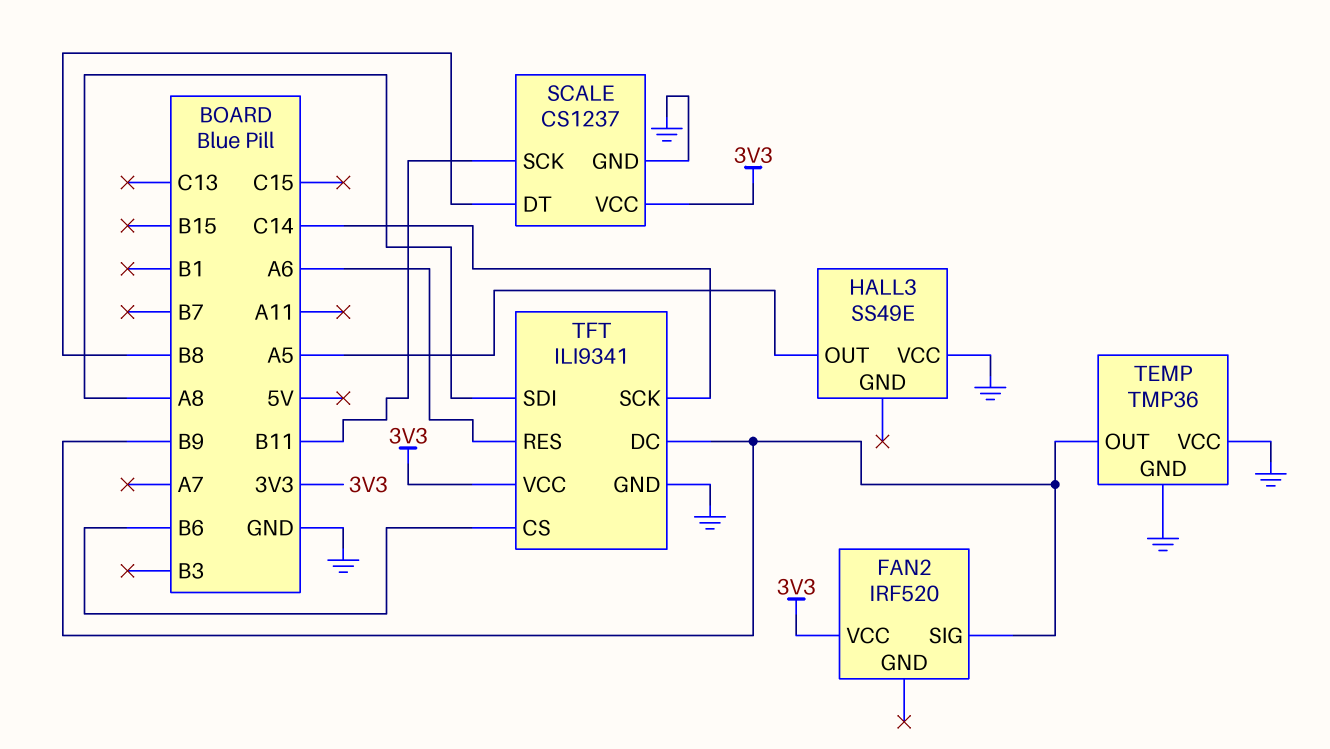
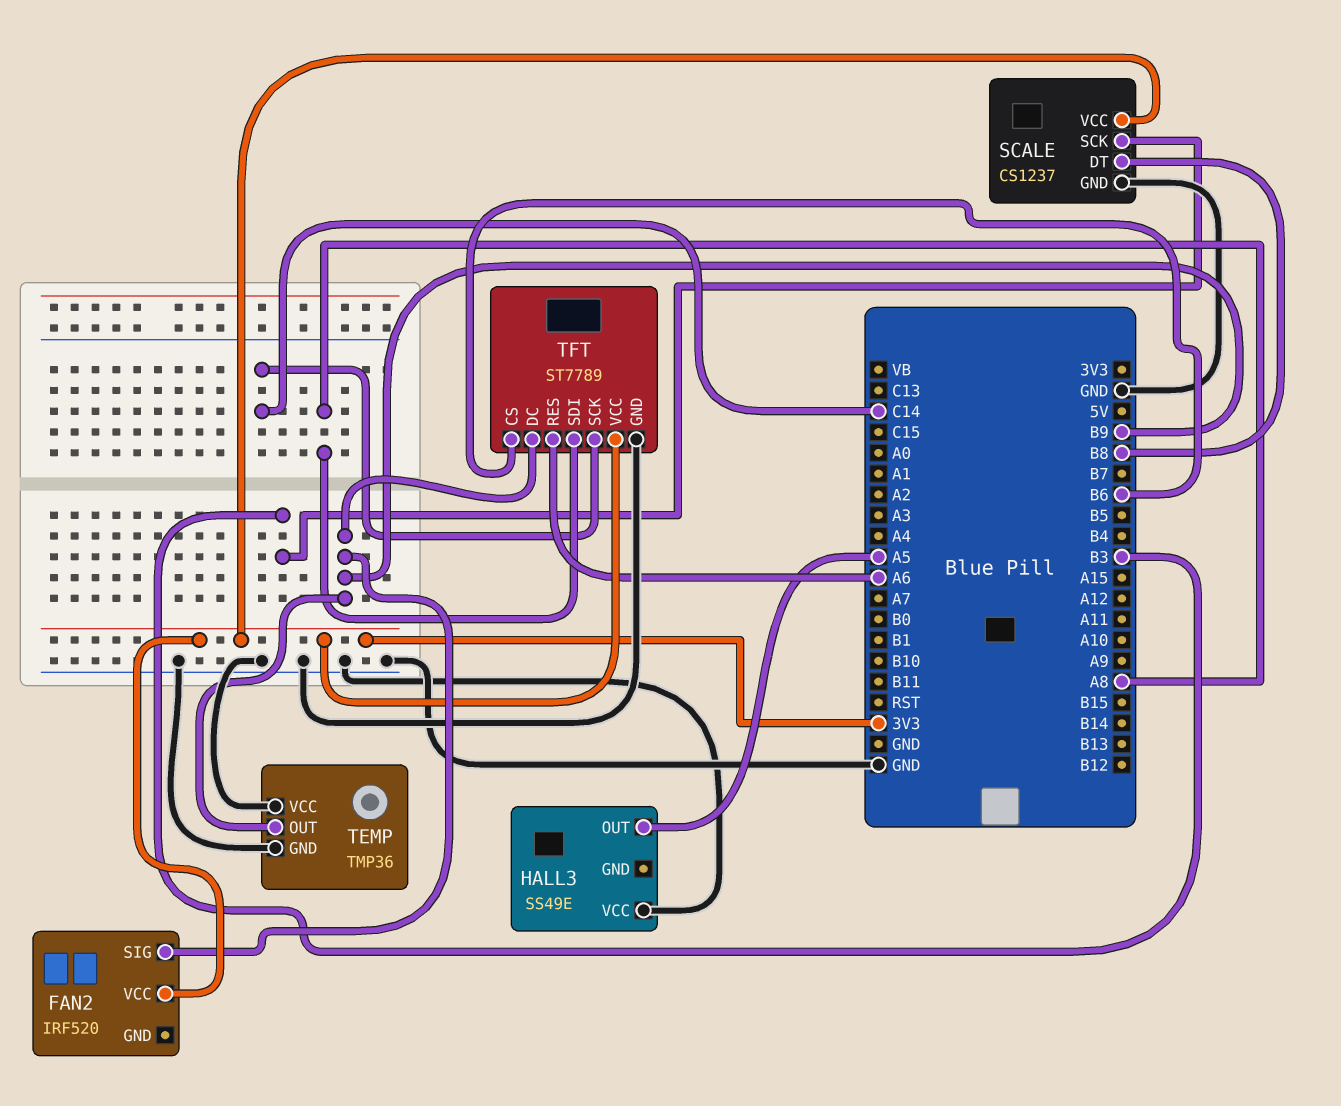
SCALE pin SCK: B11 -> B3
TFT: ILI9341 -> ST7789

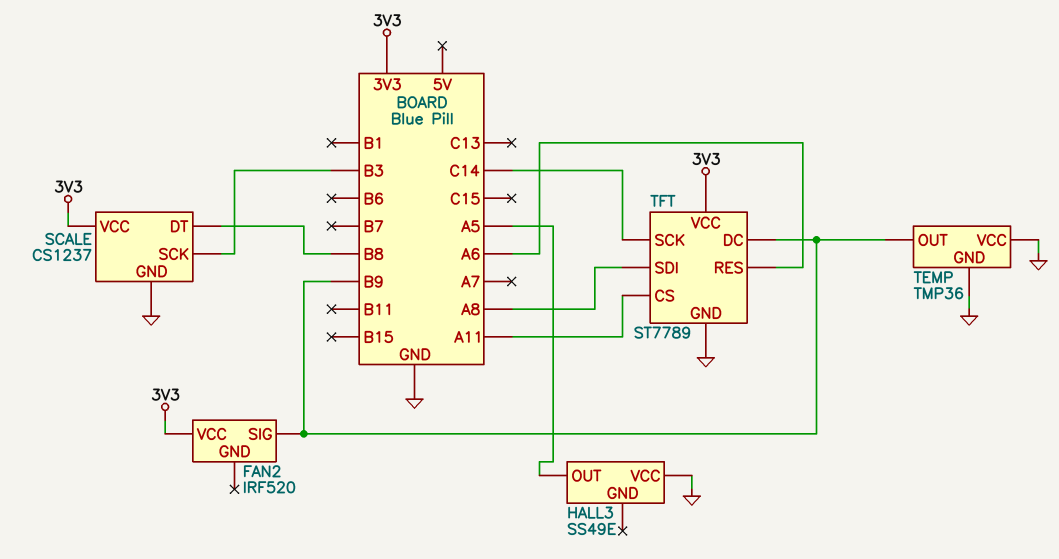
TFT pin CS: B6 -> A11

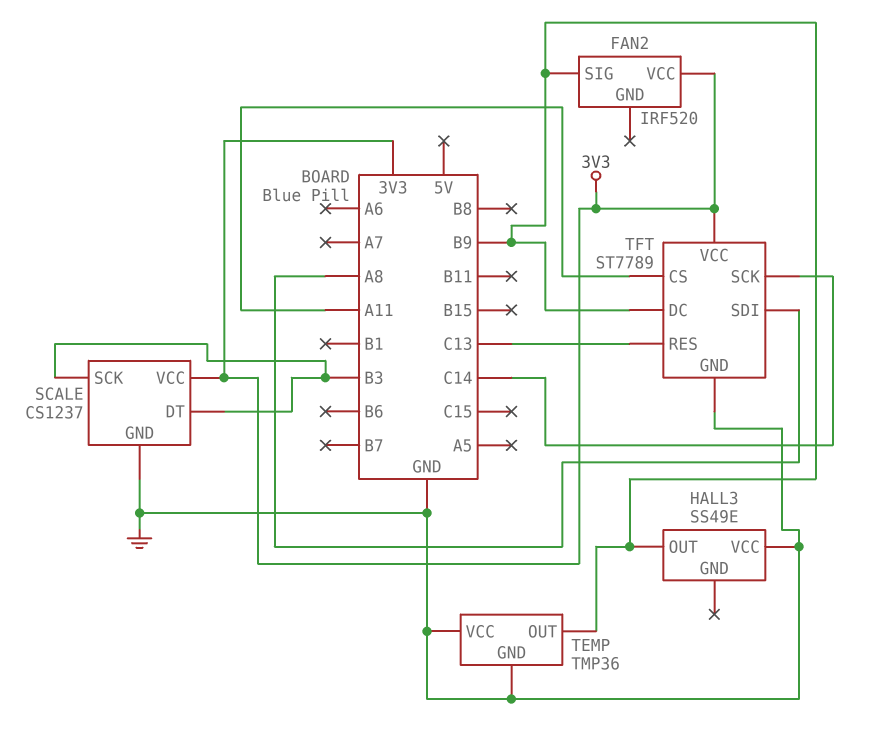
HALL3 pin OUT: A5 -> B9
SCALE pin DT: B8 -> B3
TFT pin RES: A6 -> C13

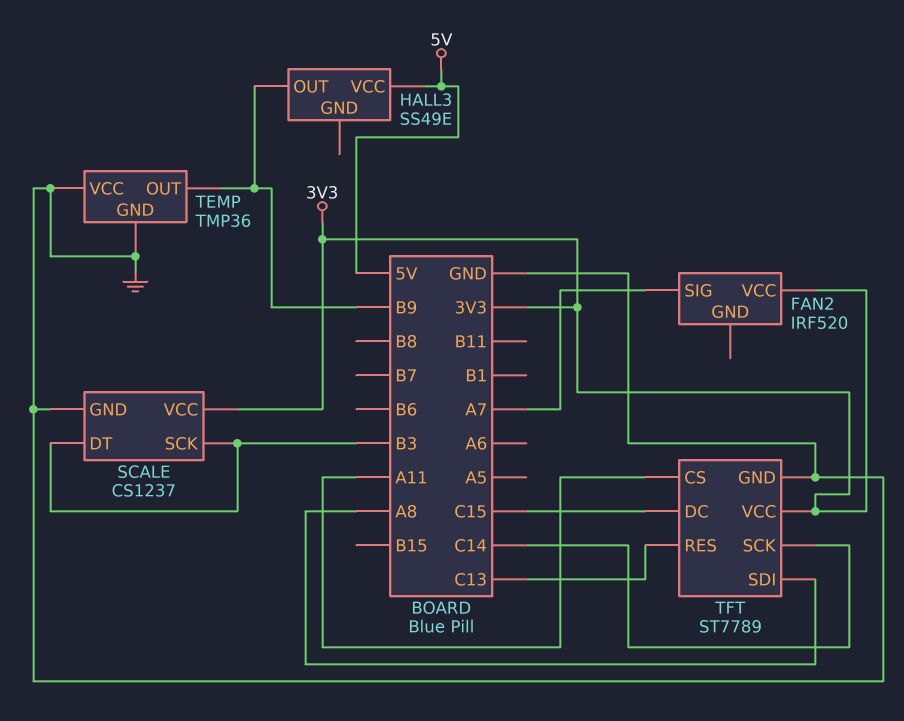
FAN2 pin SIG: B9 -> A7
HALL3 pin VCC: GND -> 5V
TFT pin DC: B9 -> C15

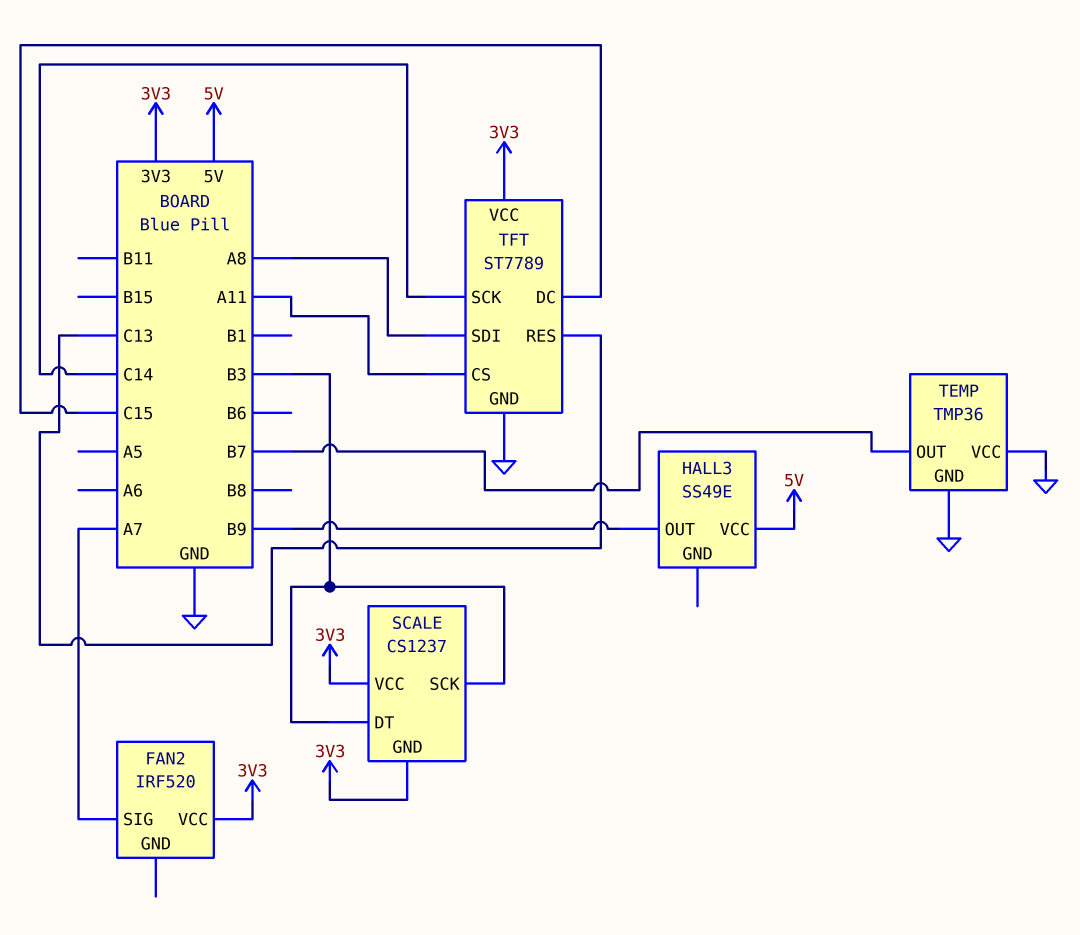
SCALE pin GND: GND -> 3V3
TEMP pin OUT: B9 -> B7

